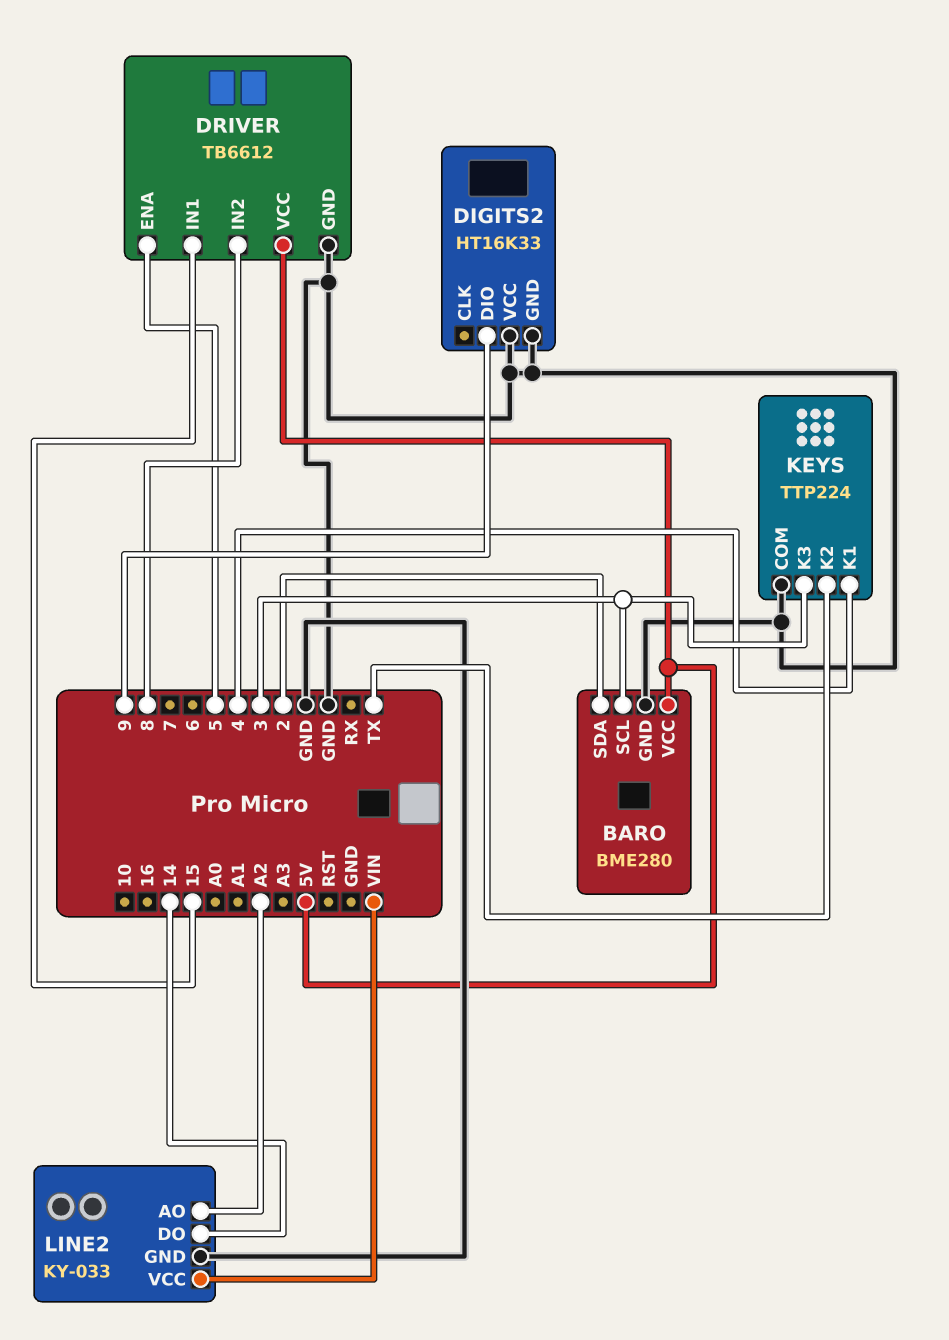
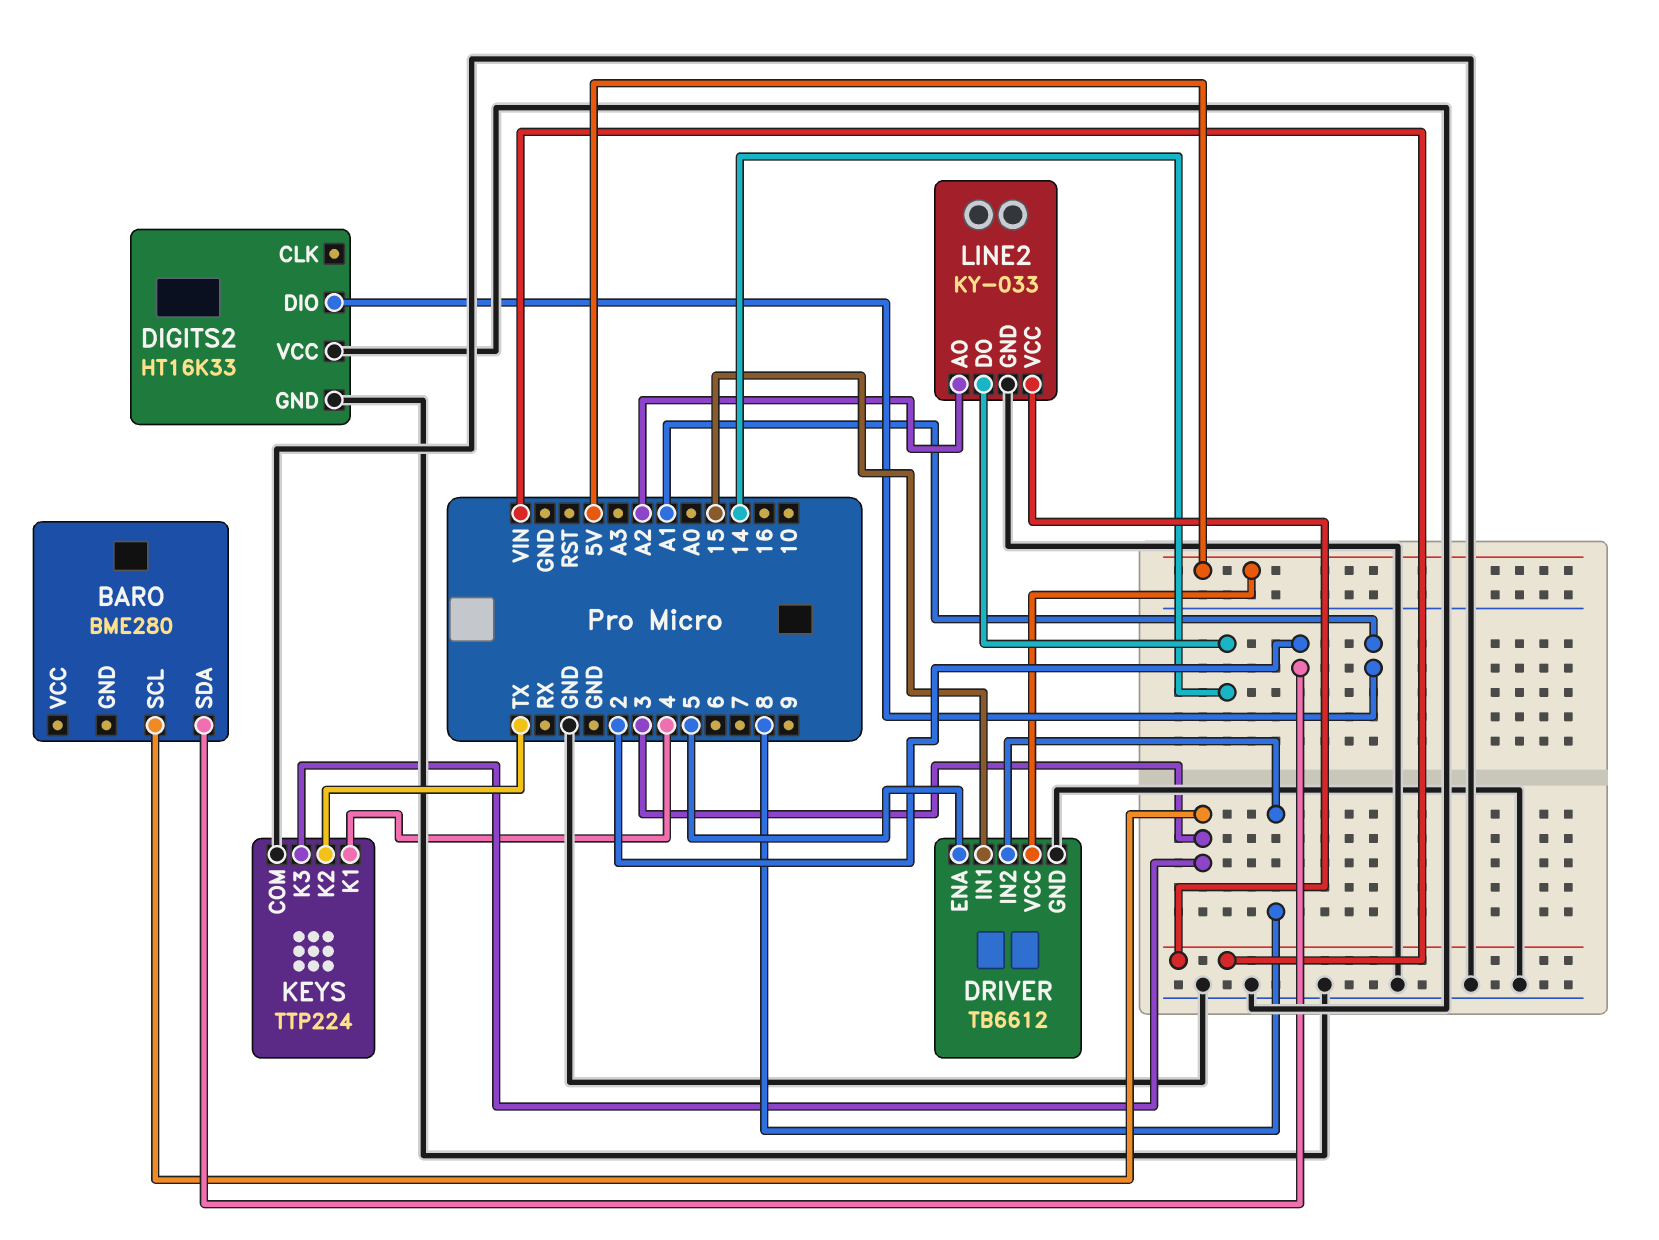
BARO pin GND: GND -> none
BARO pin VCC: 5V -> none
DIGITS2 pin DIO: 9 -> A1

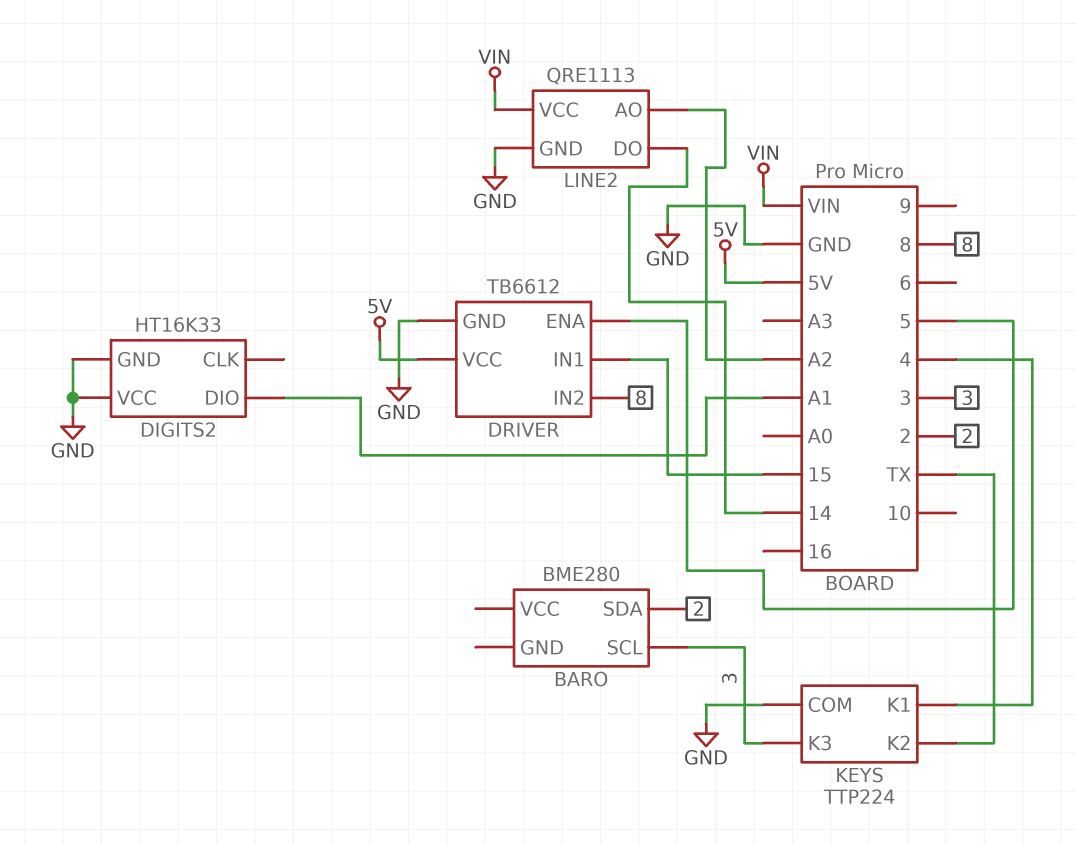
LINE2: KY-033 -> QRE1113

